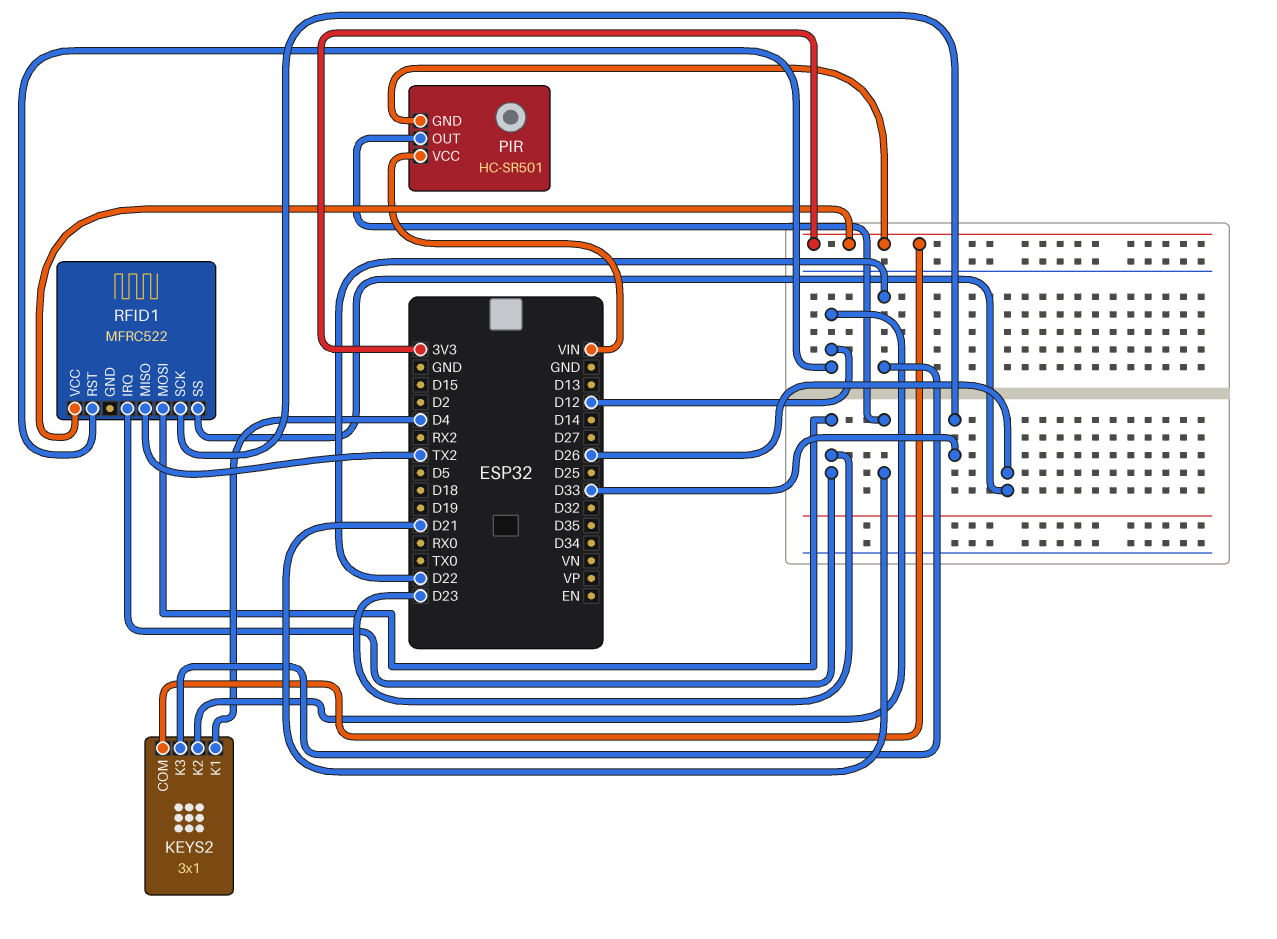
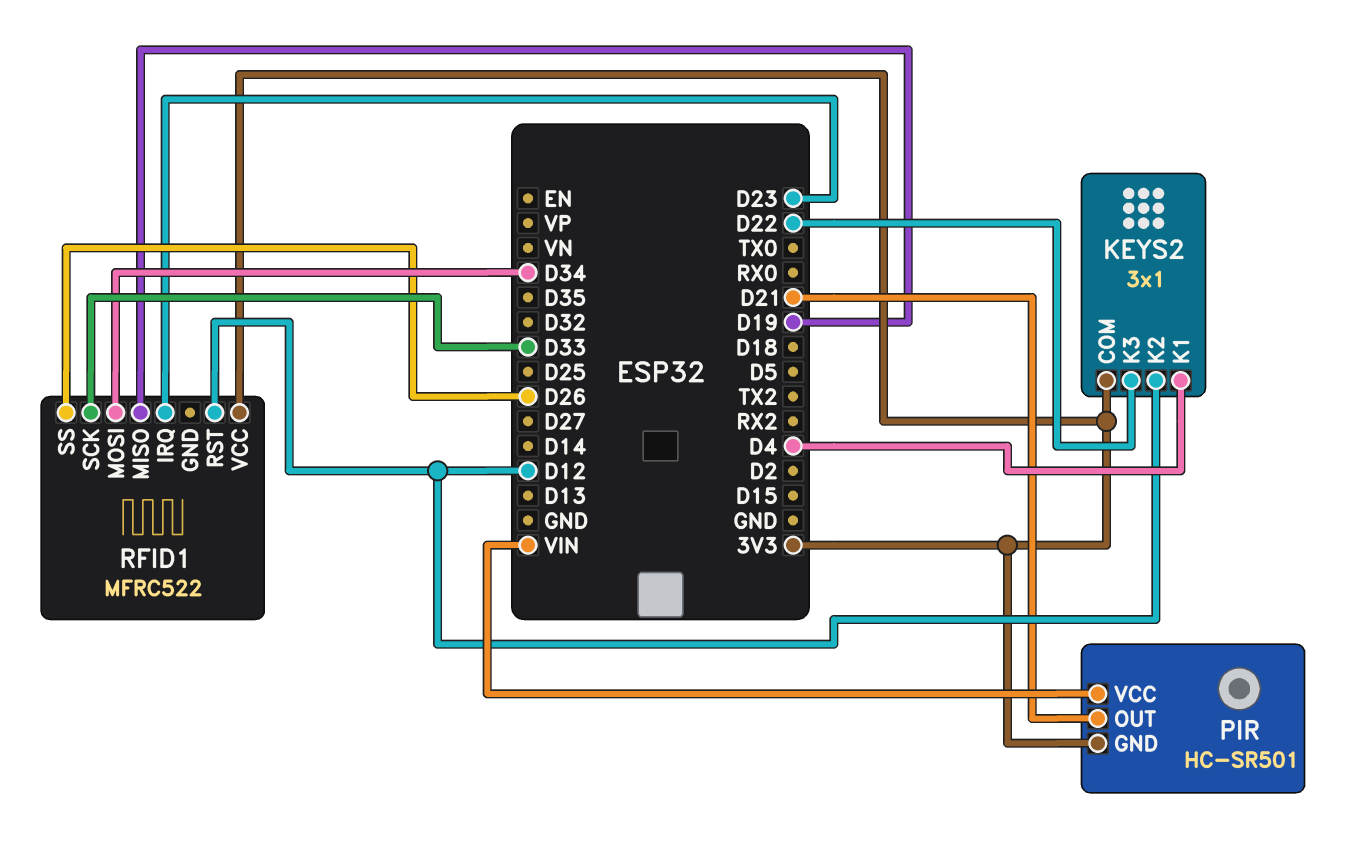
RFID1 pin MISO: TX2 -> D19
RFID1 pin MOSI: D23 -> D34

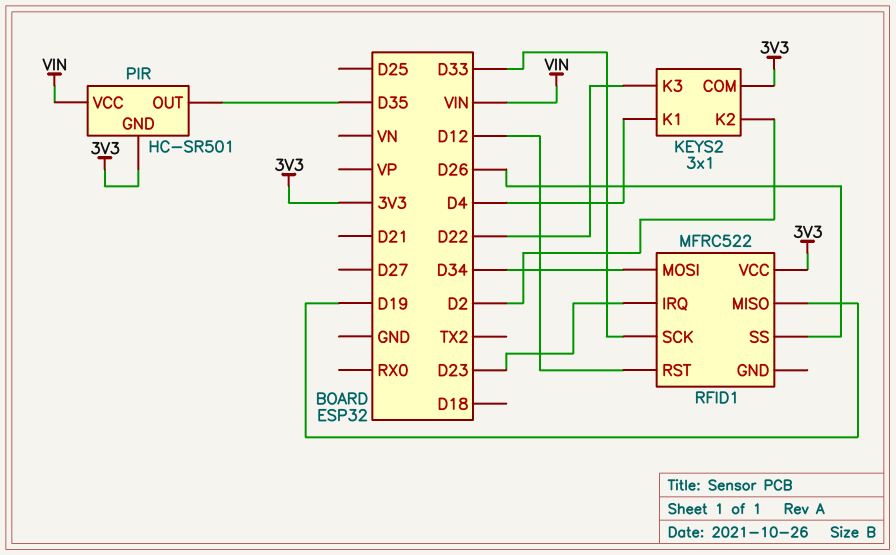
KEYS2 pin K2: D12 -> D2
PIR pin OUT: D21 -> D35

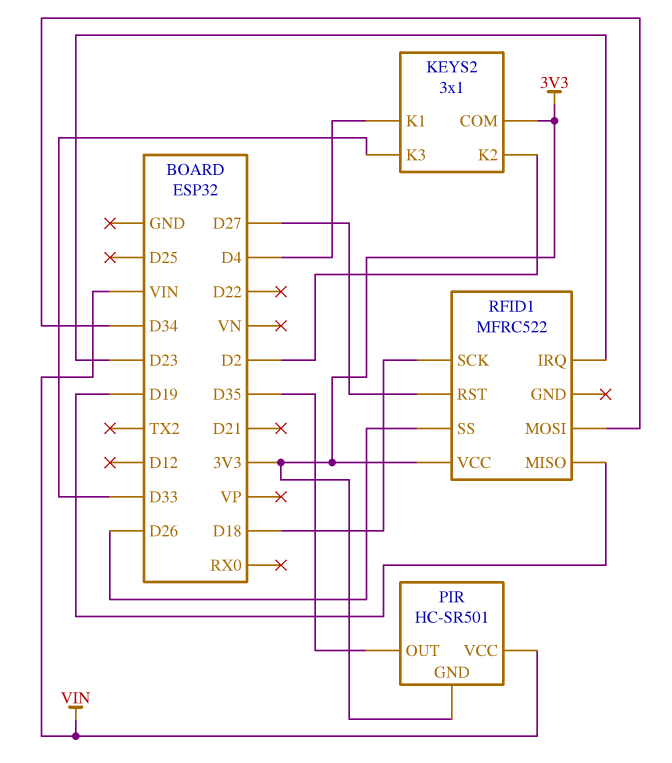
KEYS2 pin K3: D22 -> D33
RFID1 pin RST: D12 -> D27
RFID1 pin SCK: D33 -> D18

